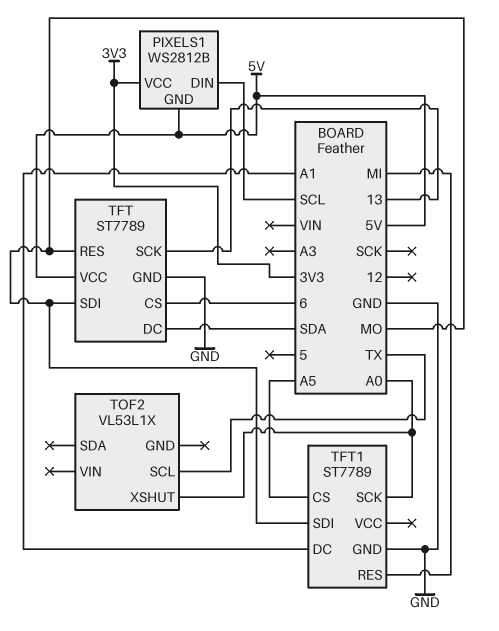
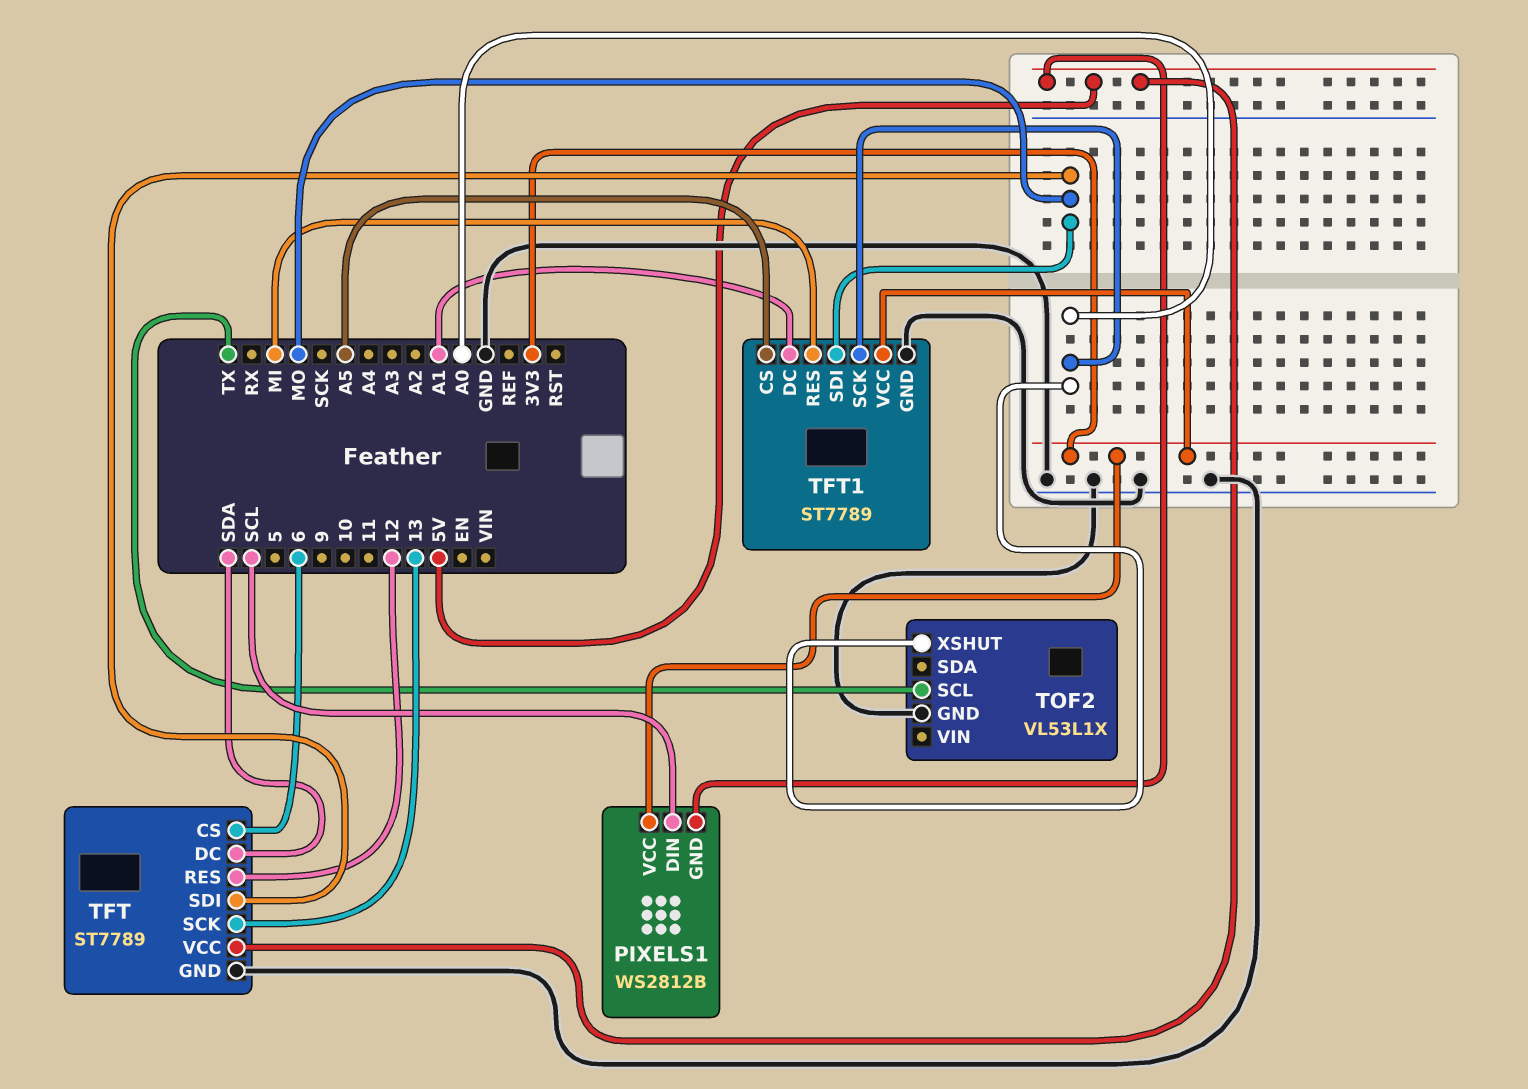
TFT pin RES: MO -> 12
TFT1 pin VCC: none -> 3V3
TOF2 pin GND: none -> GND

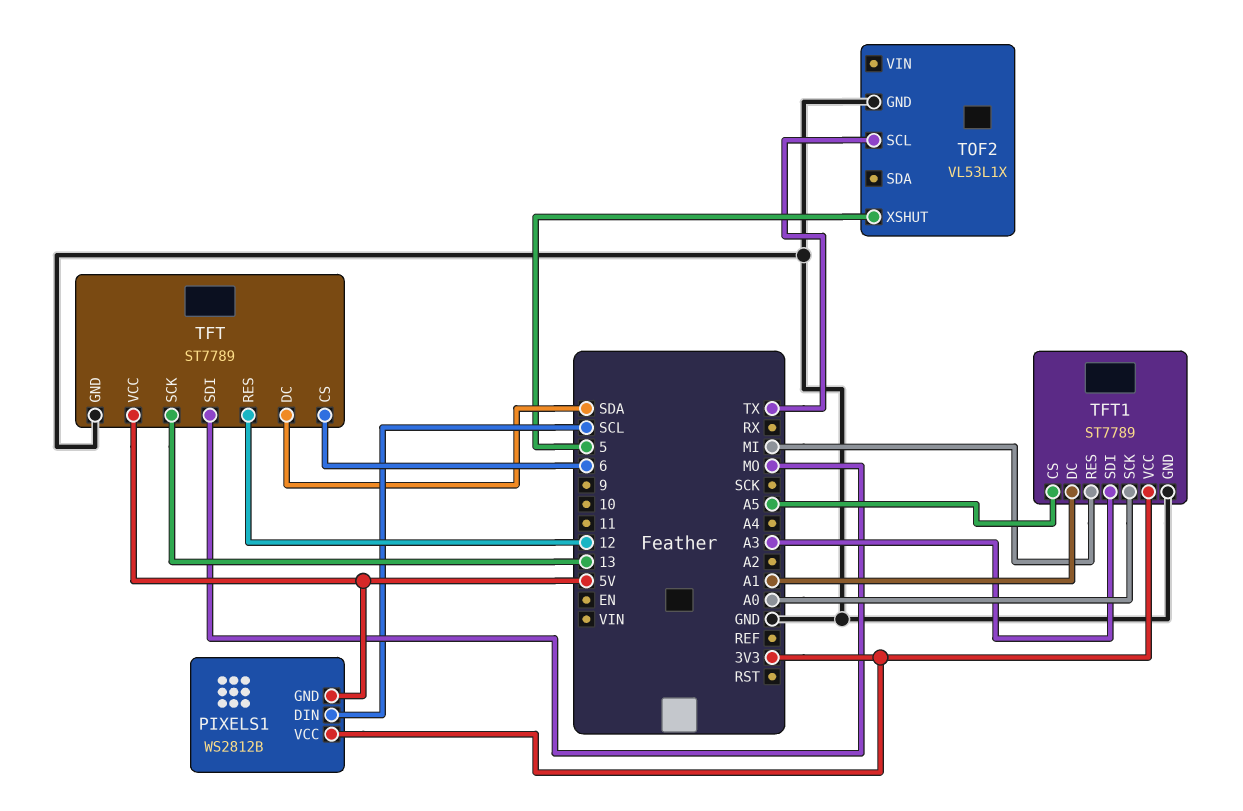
TFT1 pin SDI: MO -> A3
TOF2 pin XSHUT: A0 -> 5

